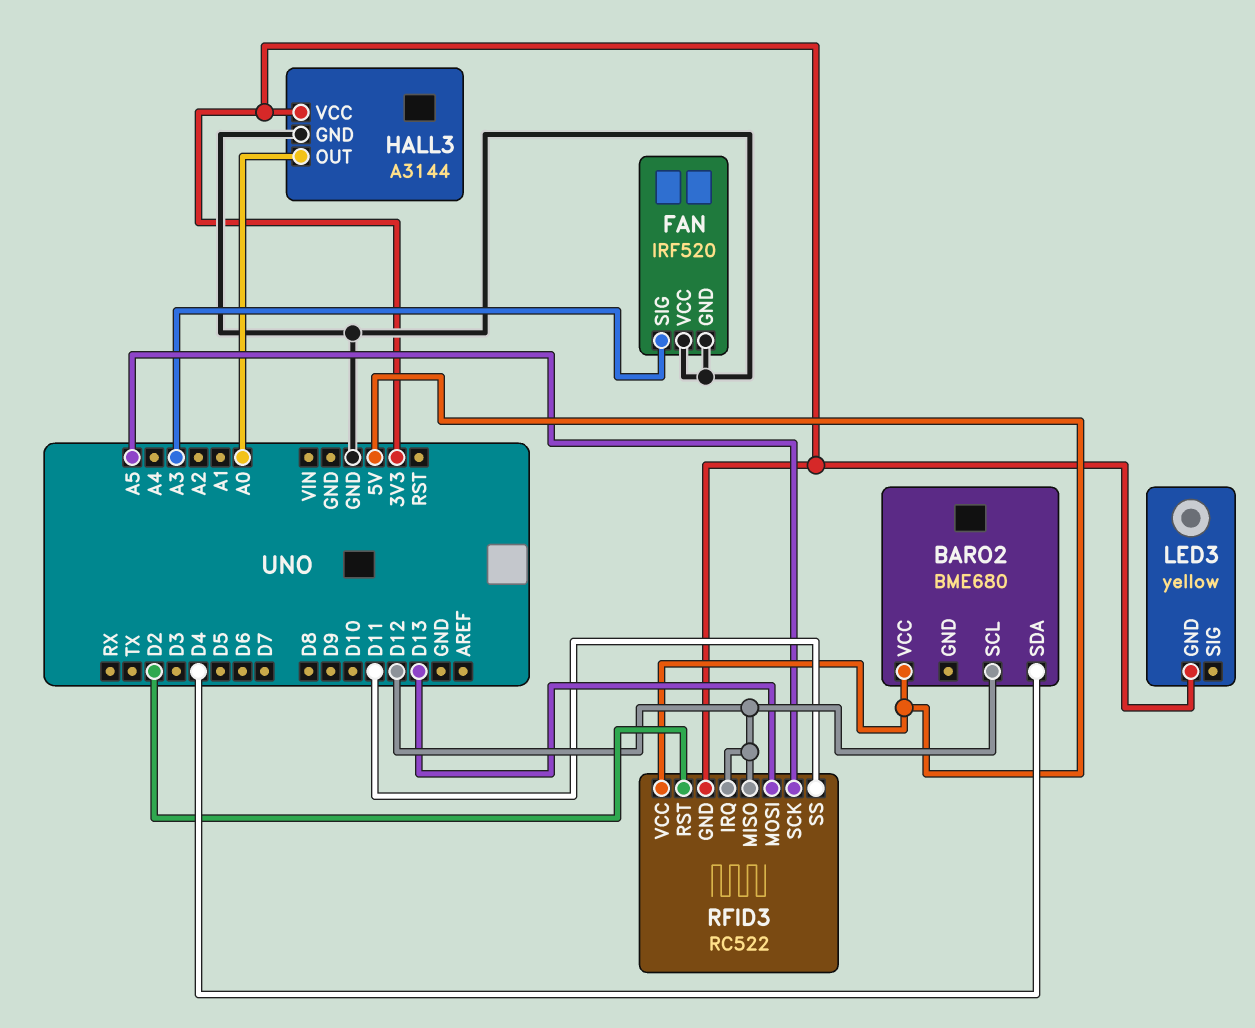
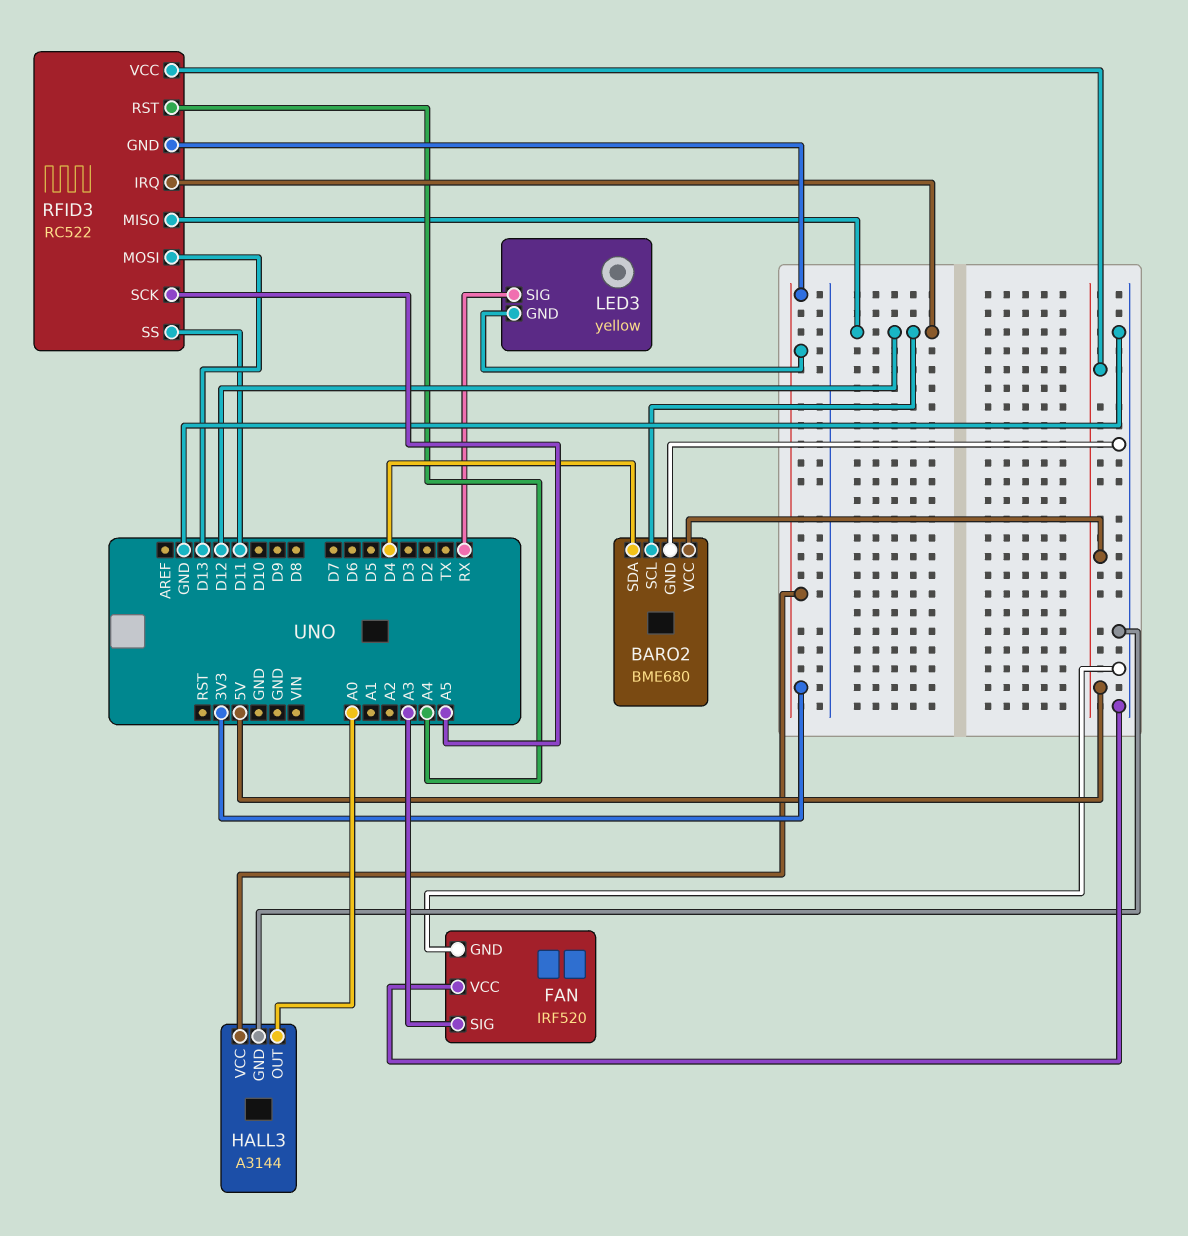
BARO2 pin GND: none -> GND
LED3 pin SIG: none -> RX
RFID3 pin RST: D2 -> A4

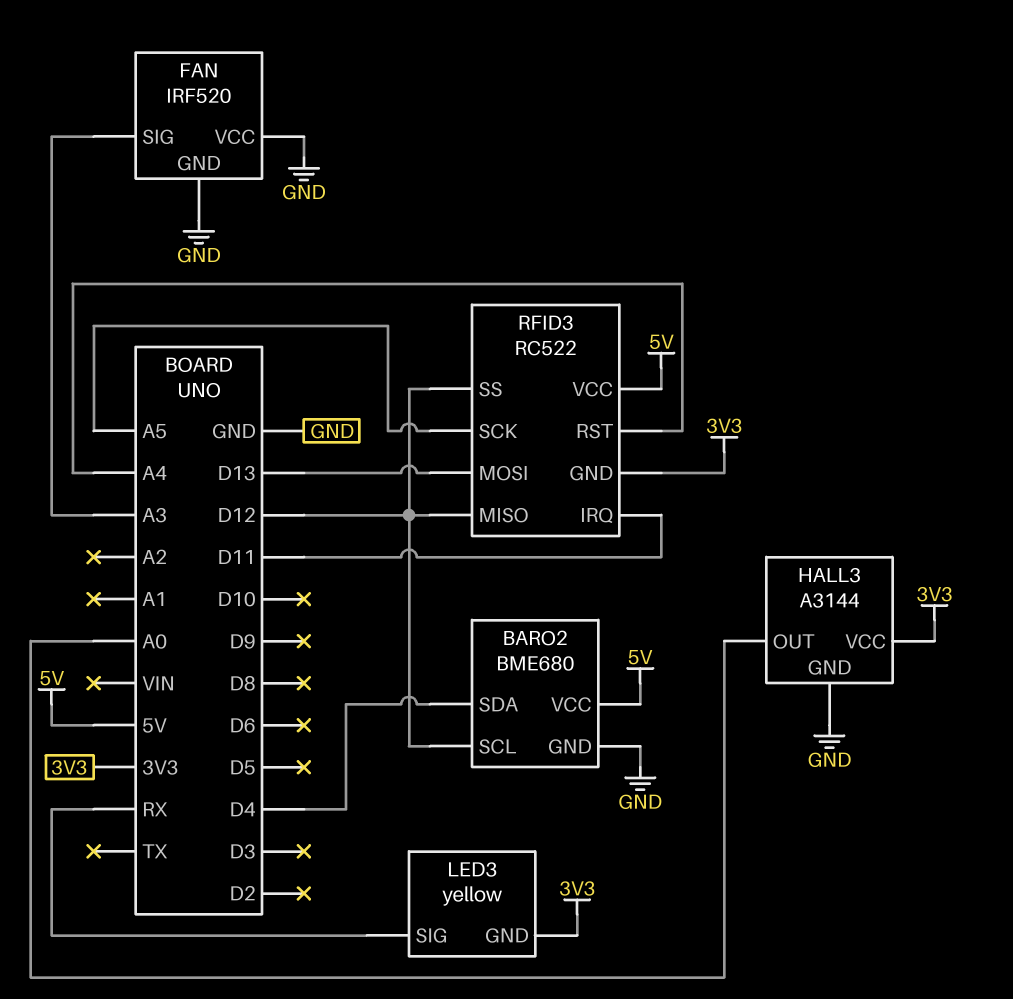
RFID3 pin IRQ: D12 -> D11
RFID3 pin SS: D11 -> D12

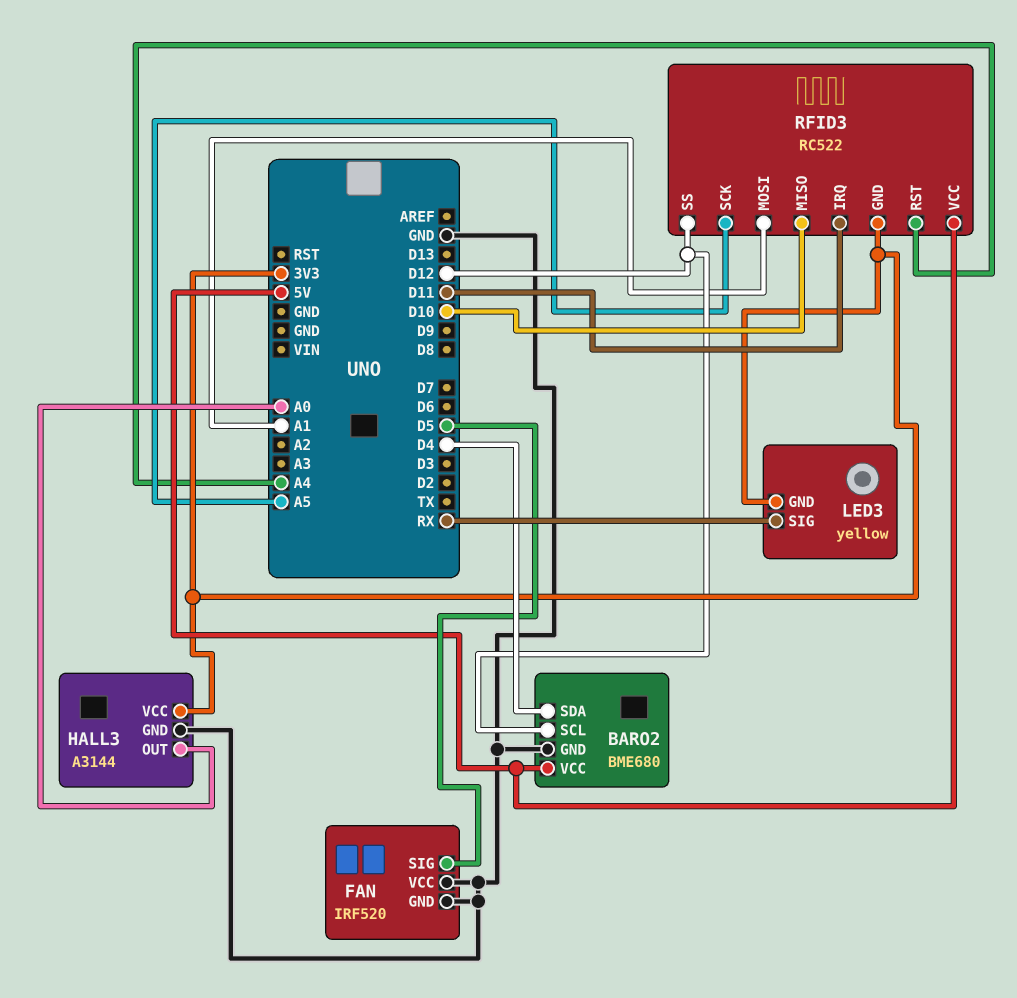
FAN pin SIG: A3 -> D5
RFID3 pin MISO: D12 -> D10
RFID3 pin MOSI: D13 -> A1

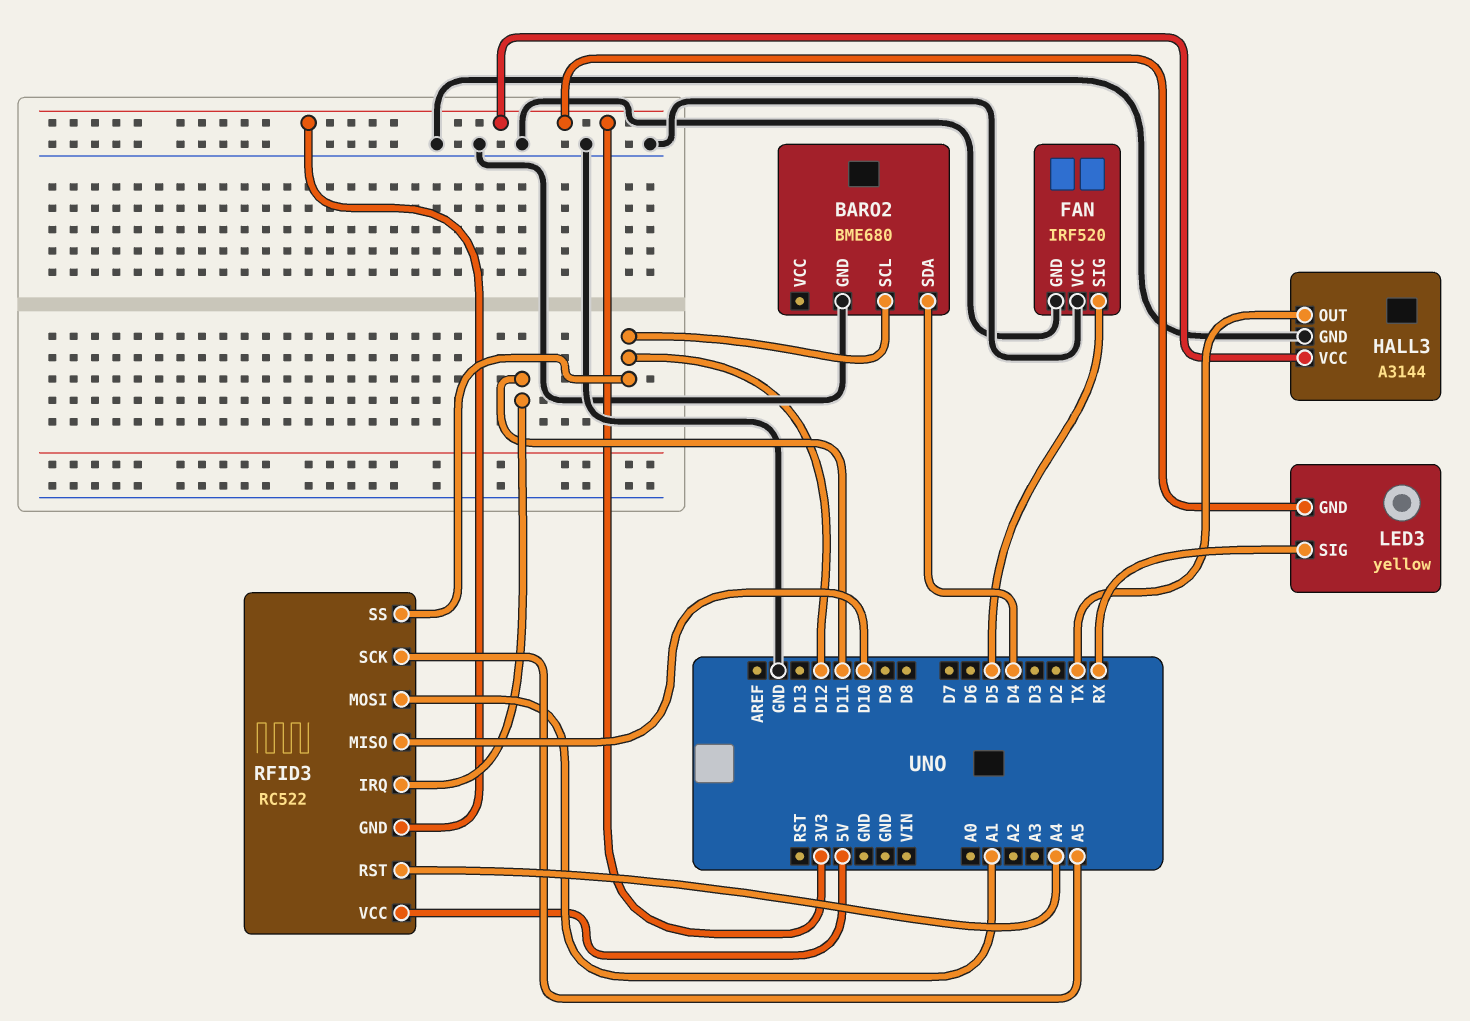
BARO2 pin VCC: 5V -> none
HALL3 pin OUT: A0 -> TX

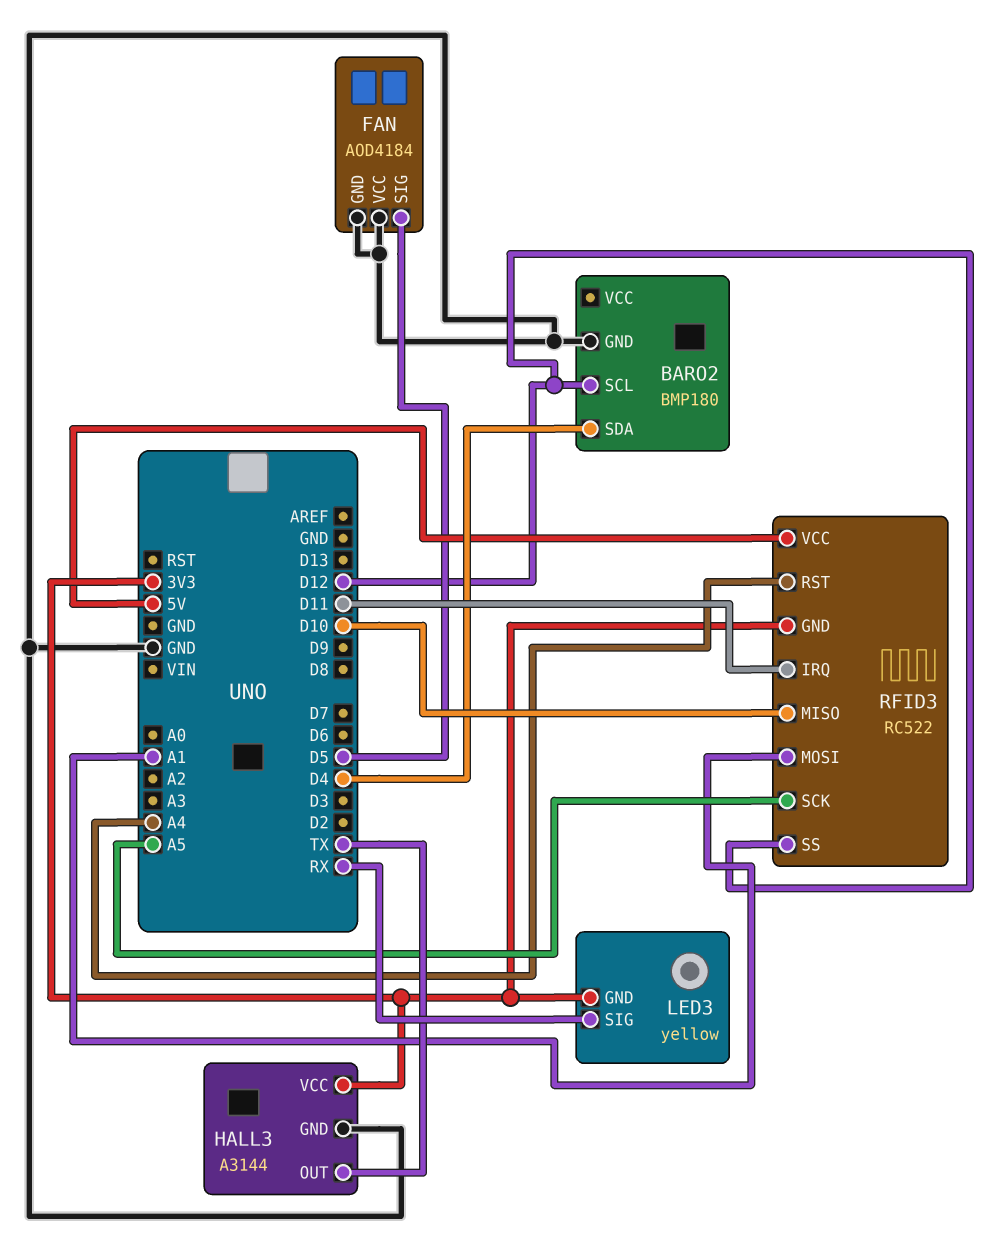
BARO2: BME680 -> BMP180
FAN: IRF520 -> AOD4184

